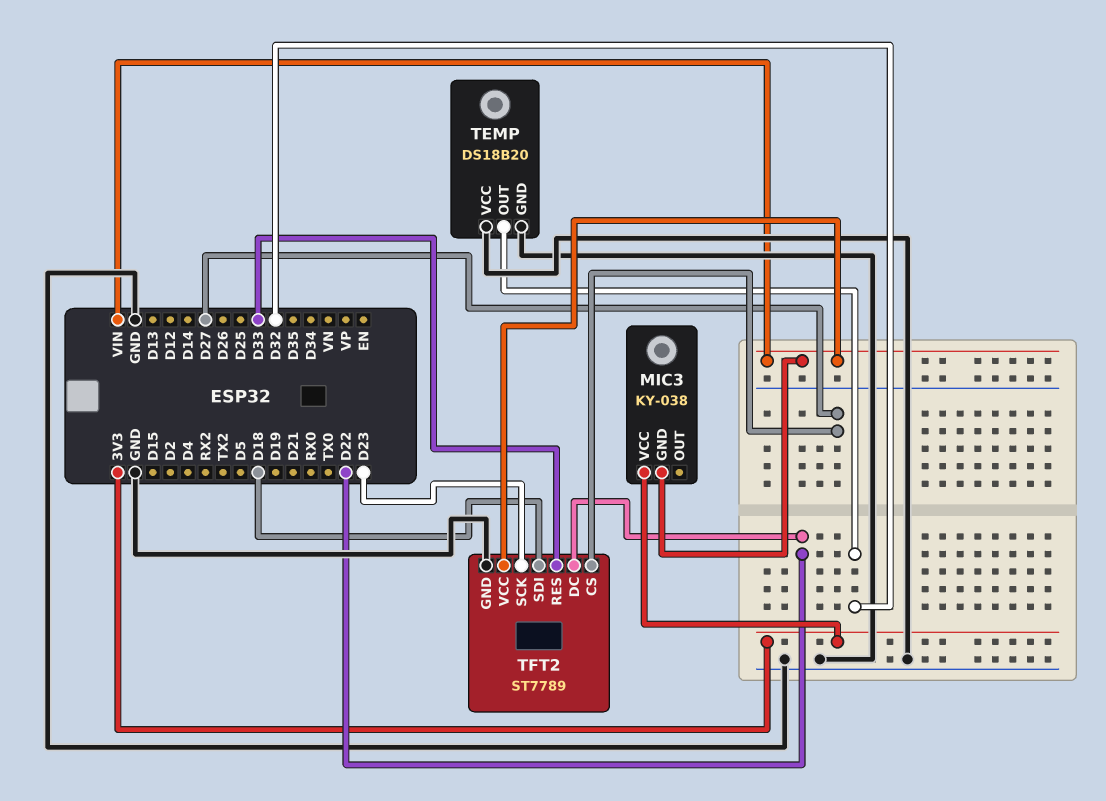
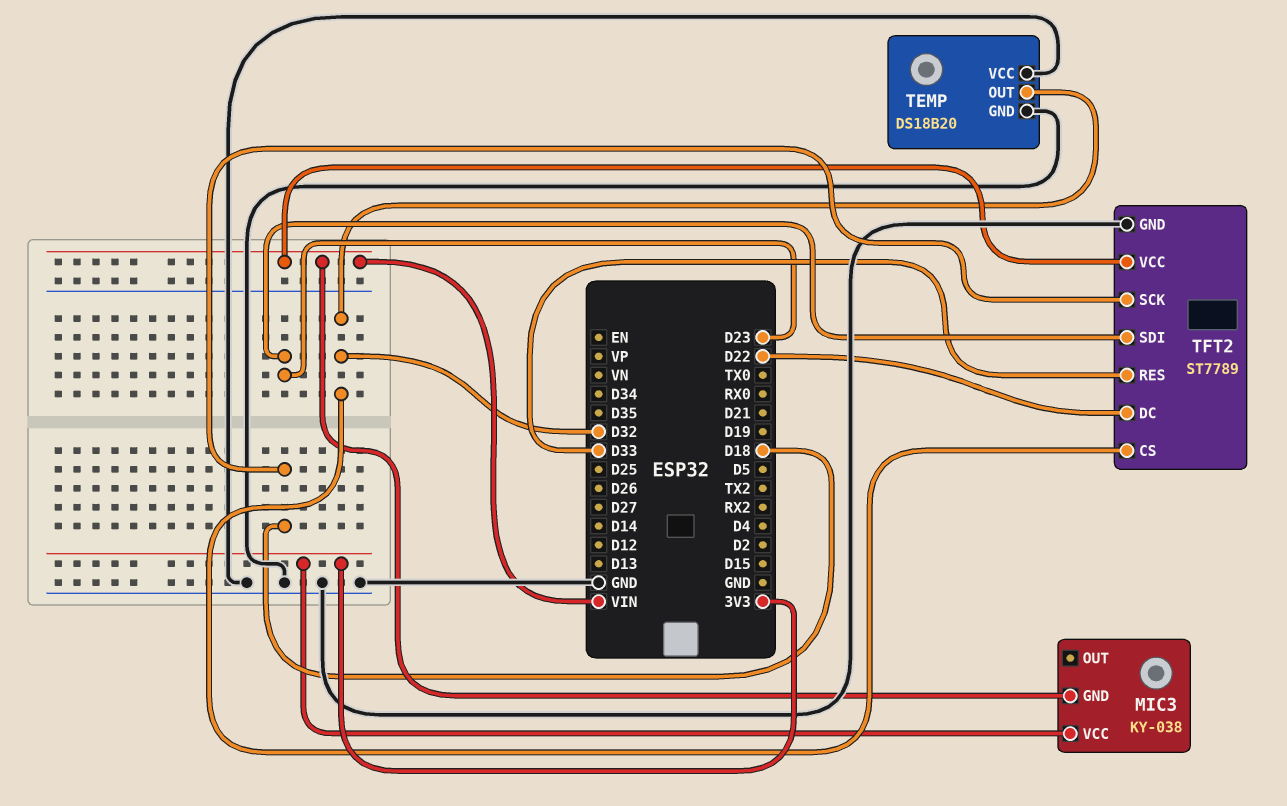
TFT2 pin CS: D27 -> D32
TFT2 pin SCK: D23 -> D18
TFT2 pin SDI: D18 -> D23

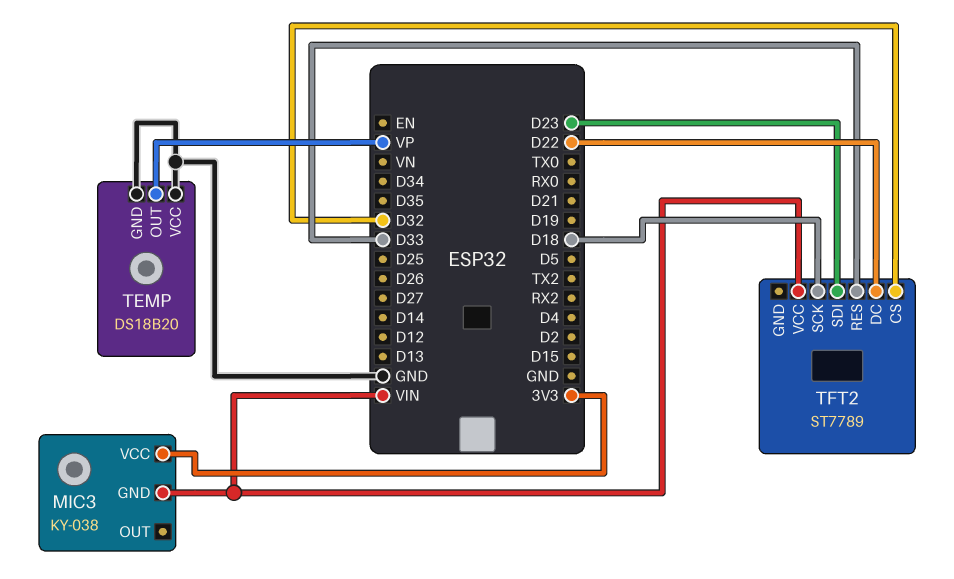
TEMP pin OUT: D32 -> VP
TFT2 pin GND: GND -> none

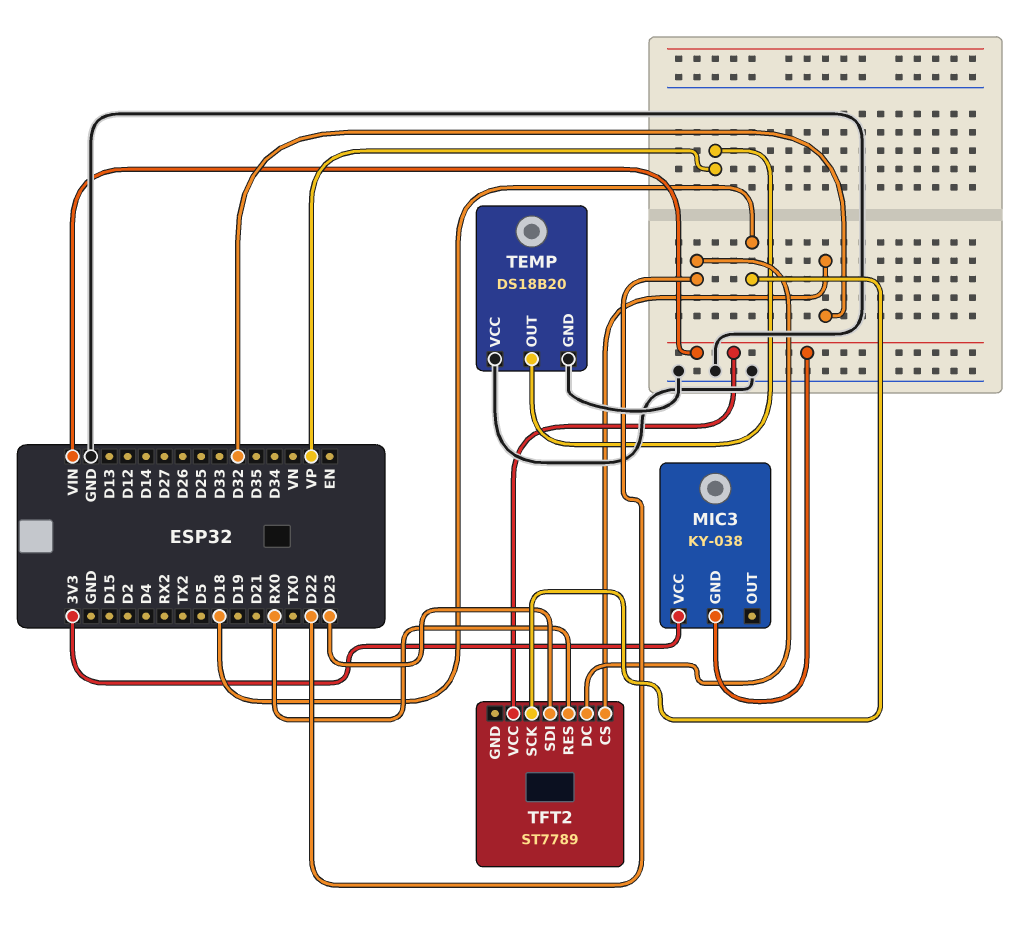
TFT2 pin RES: D33 -> RX0

